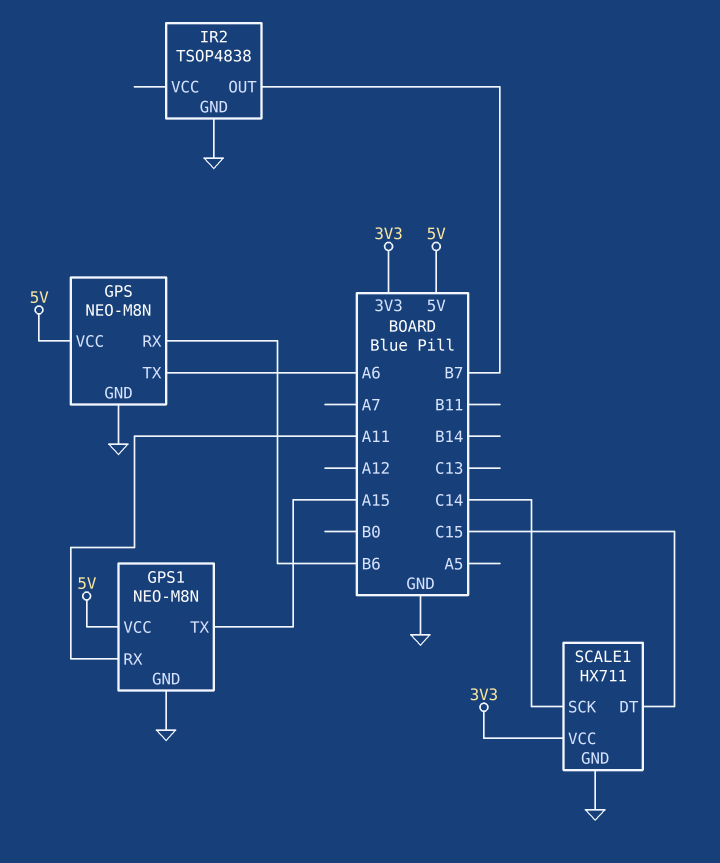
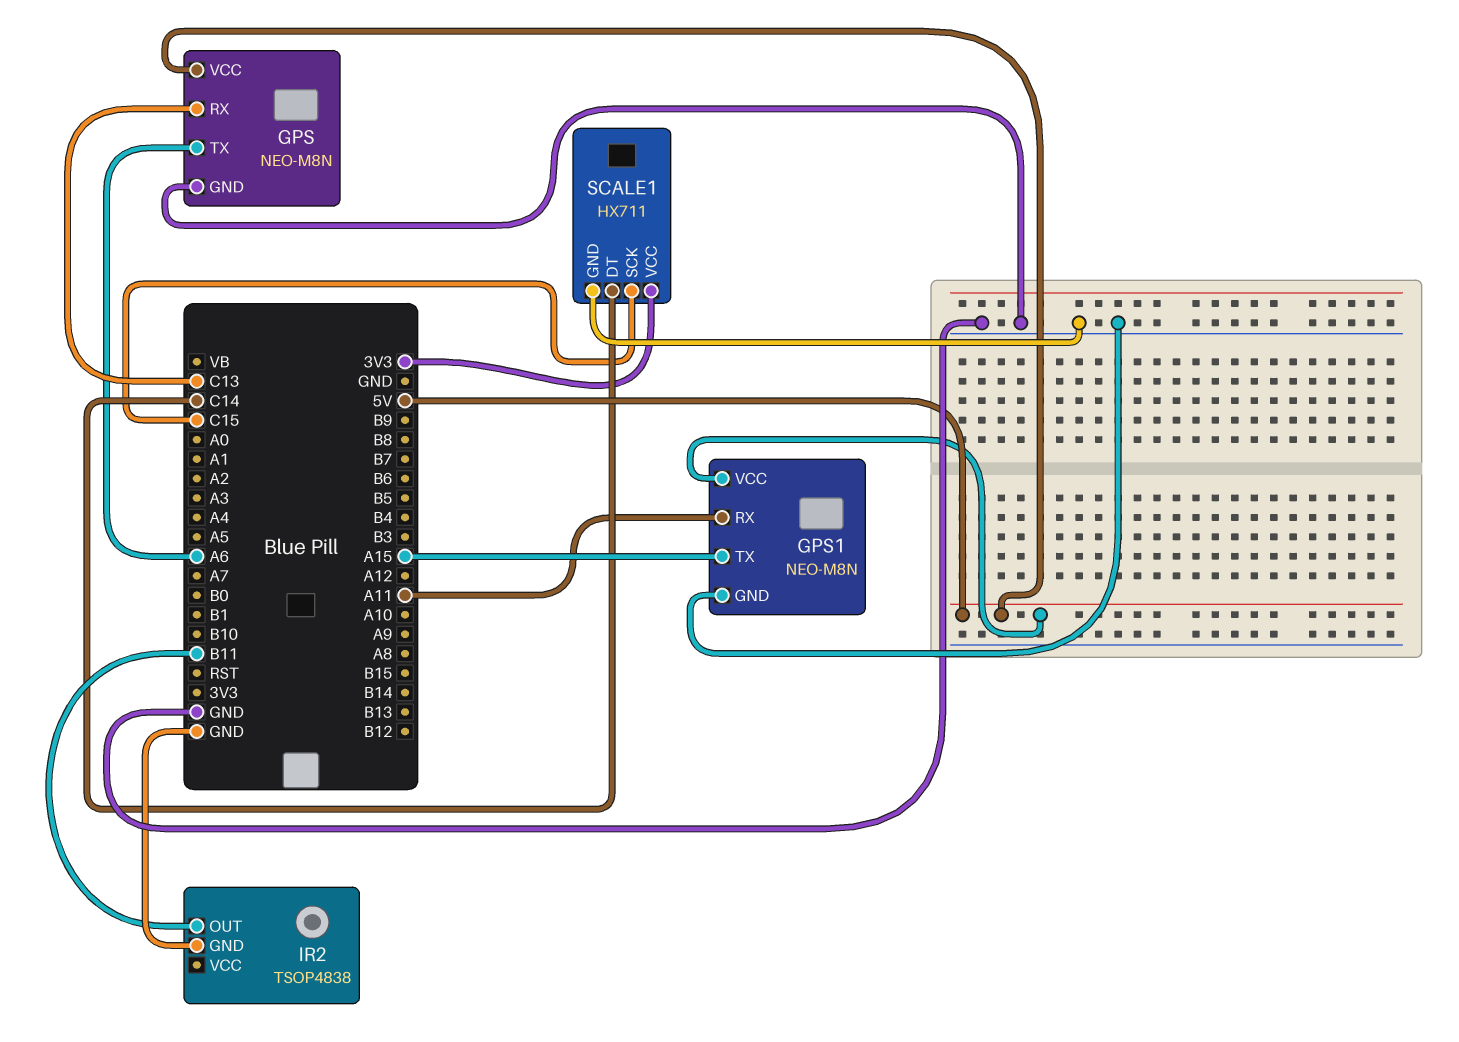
GPS pin RX: B6 -> C13
IR2 pin OUT: B7 -> B11
SCALE1 pin DT: C15 -> C14
SCALE1 pin SCK: C14 -> C15

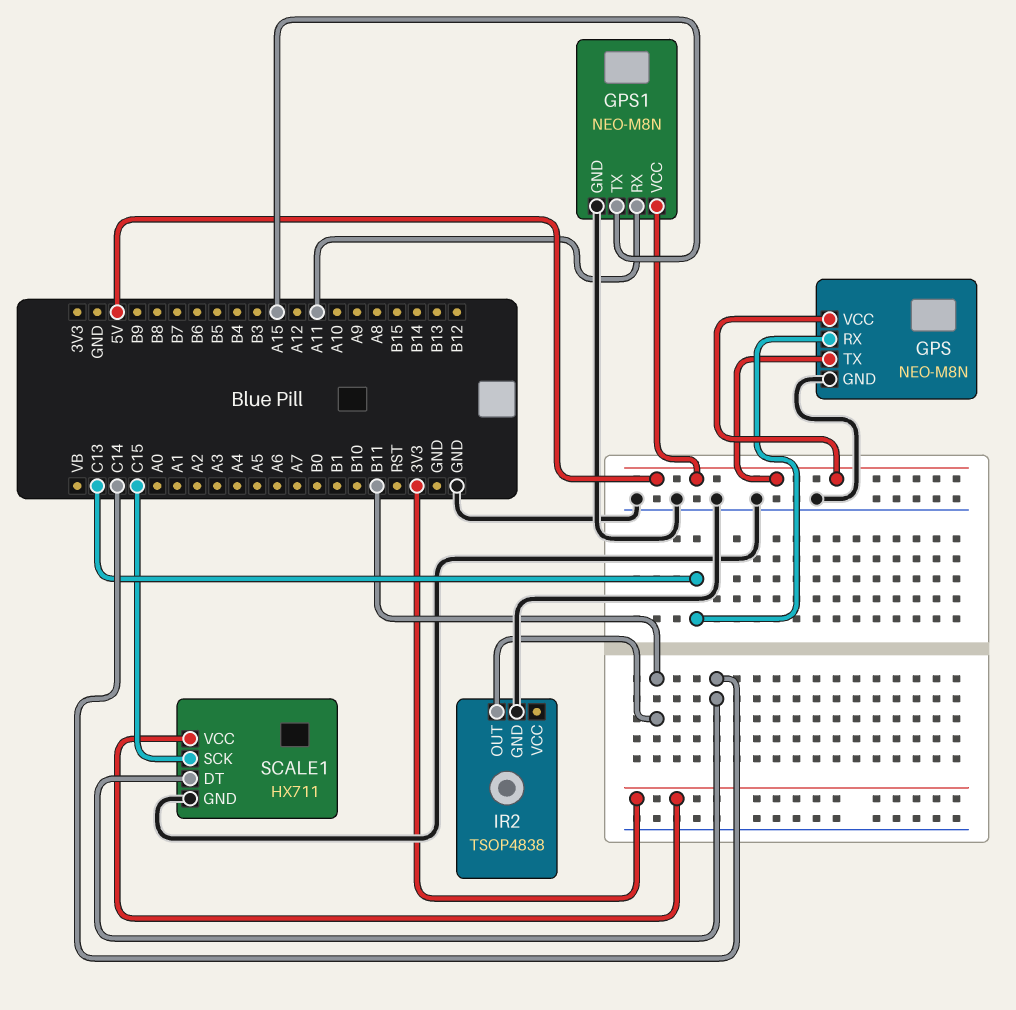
GPS pin TX: A6 -> 5V

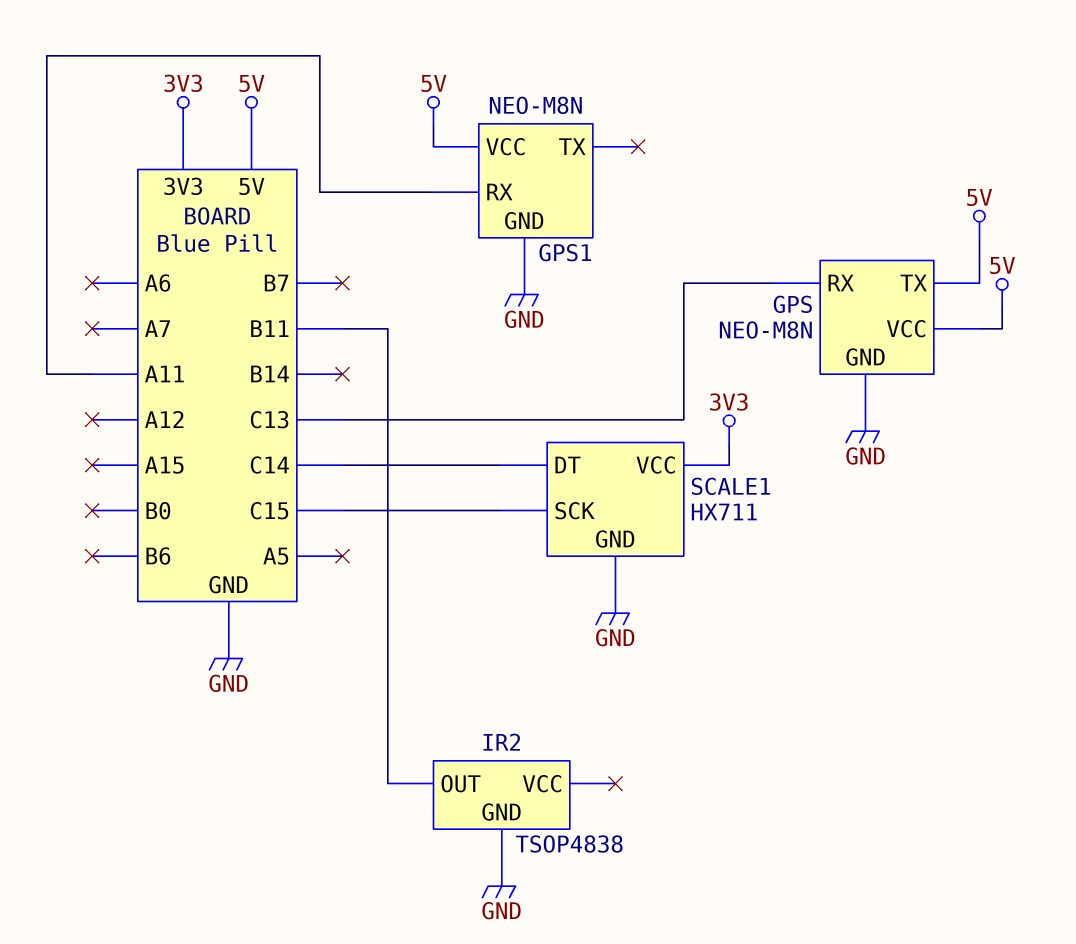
GPS1 pin TX: A15 -> none

